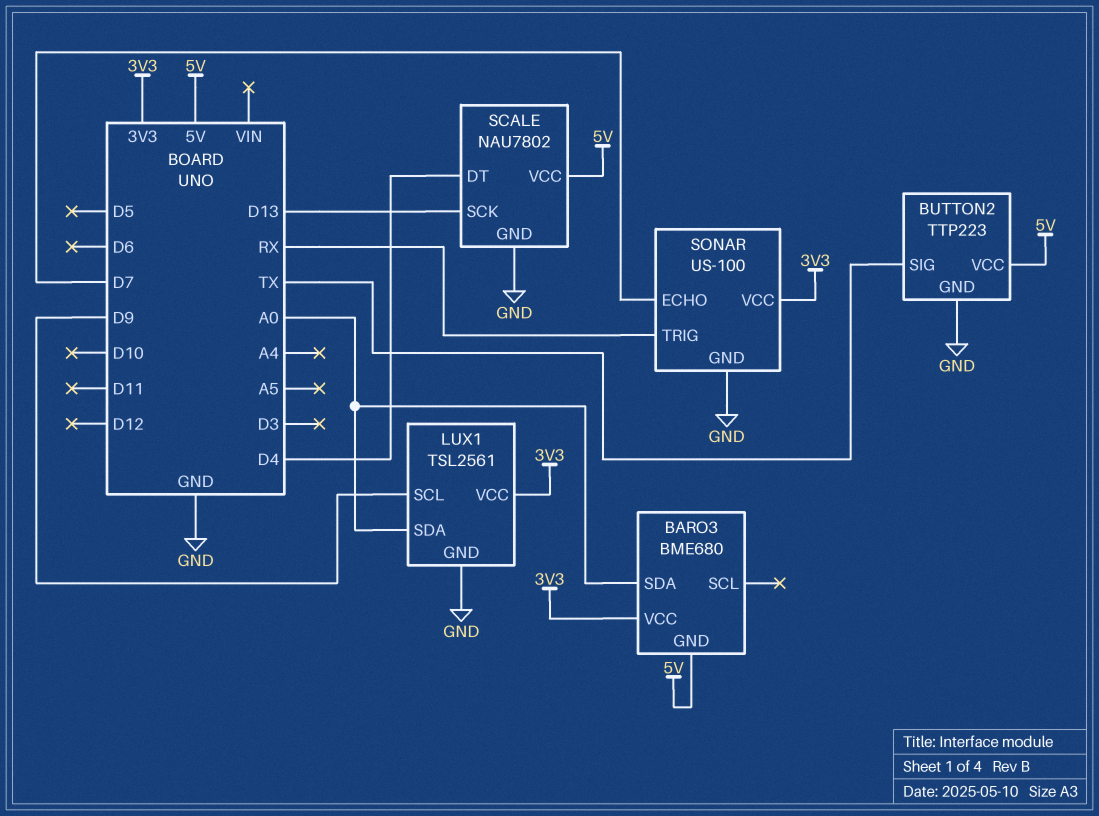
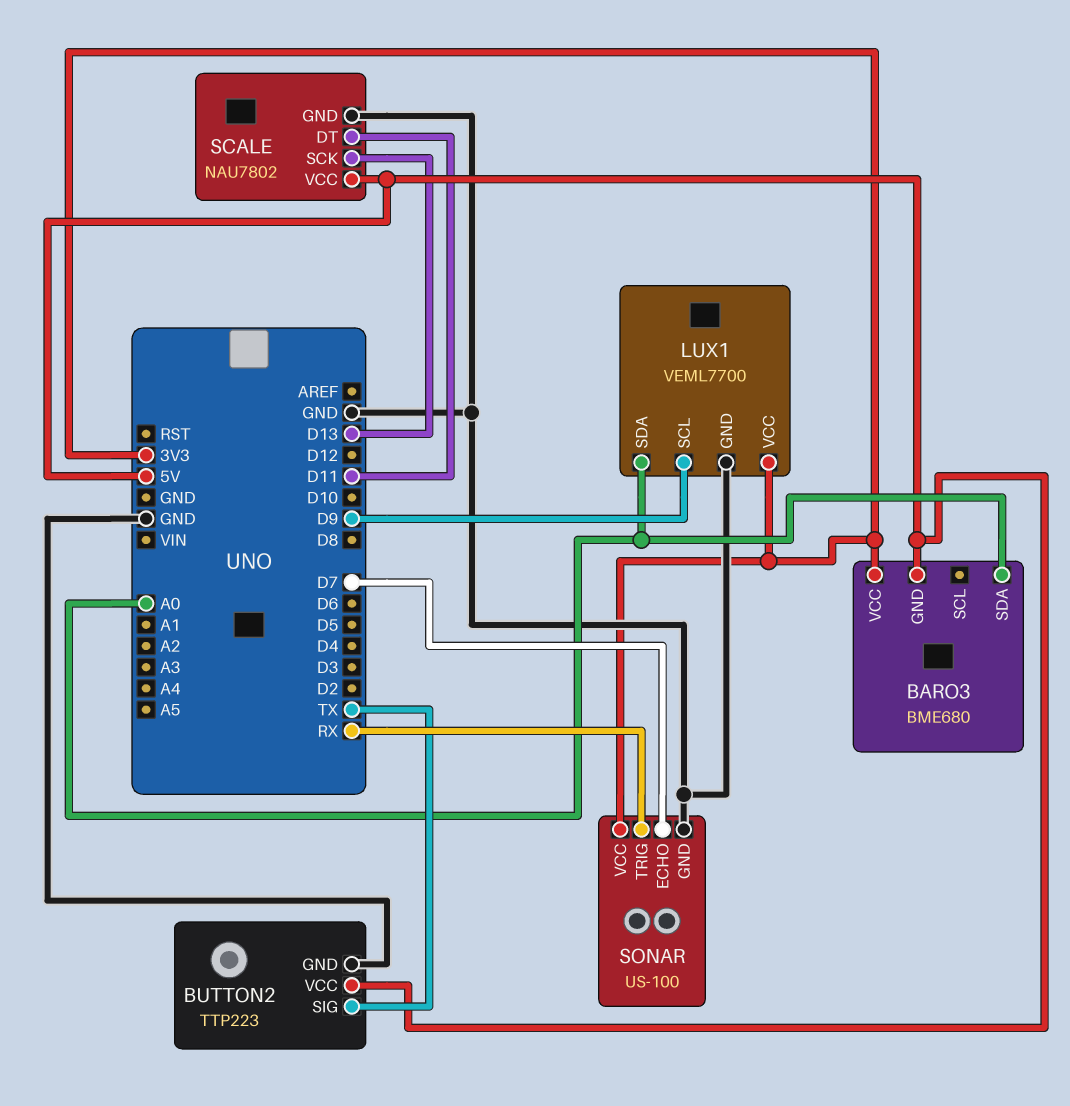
LUX1: TSL2561 -> VEML7700
SCALE pin DT: D4 -> D11

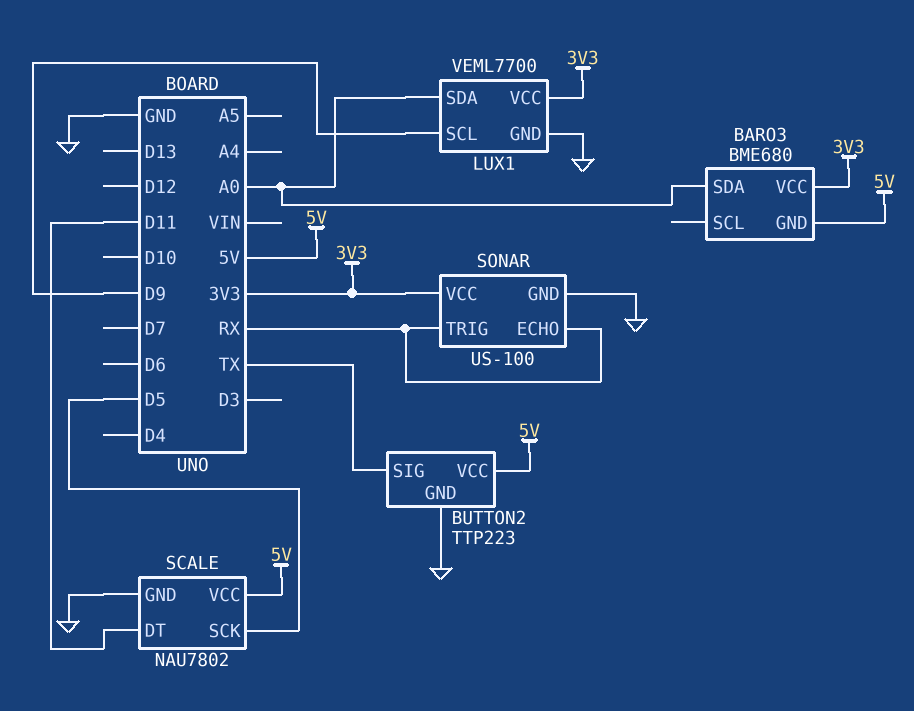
SCALE pin SCK: D13 -> D5
SONAR pin ECHO: D7 -> RX

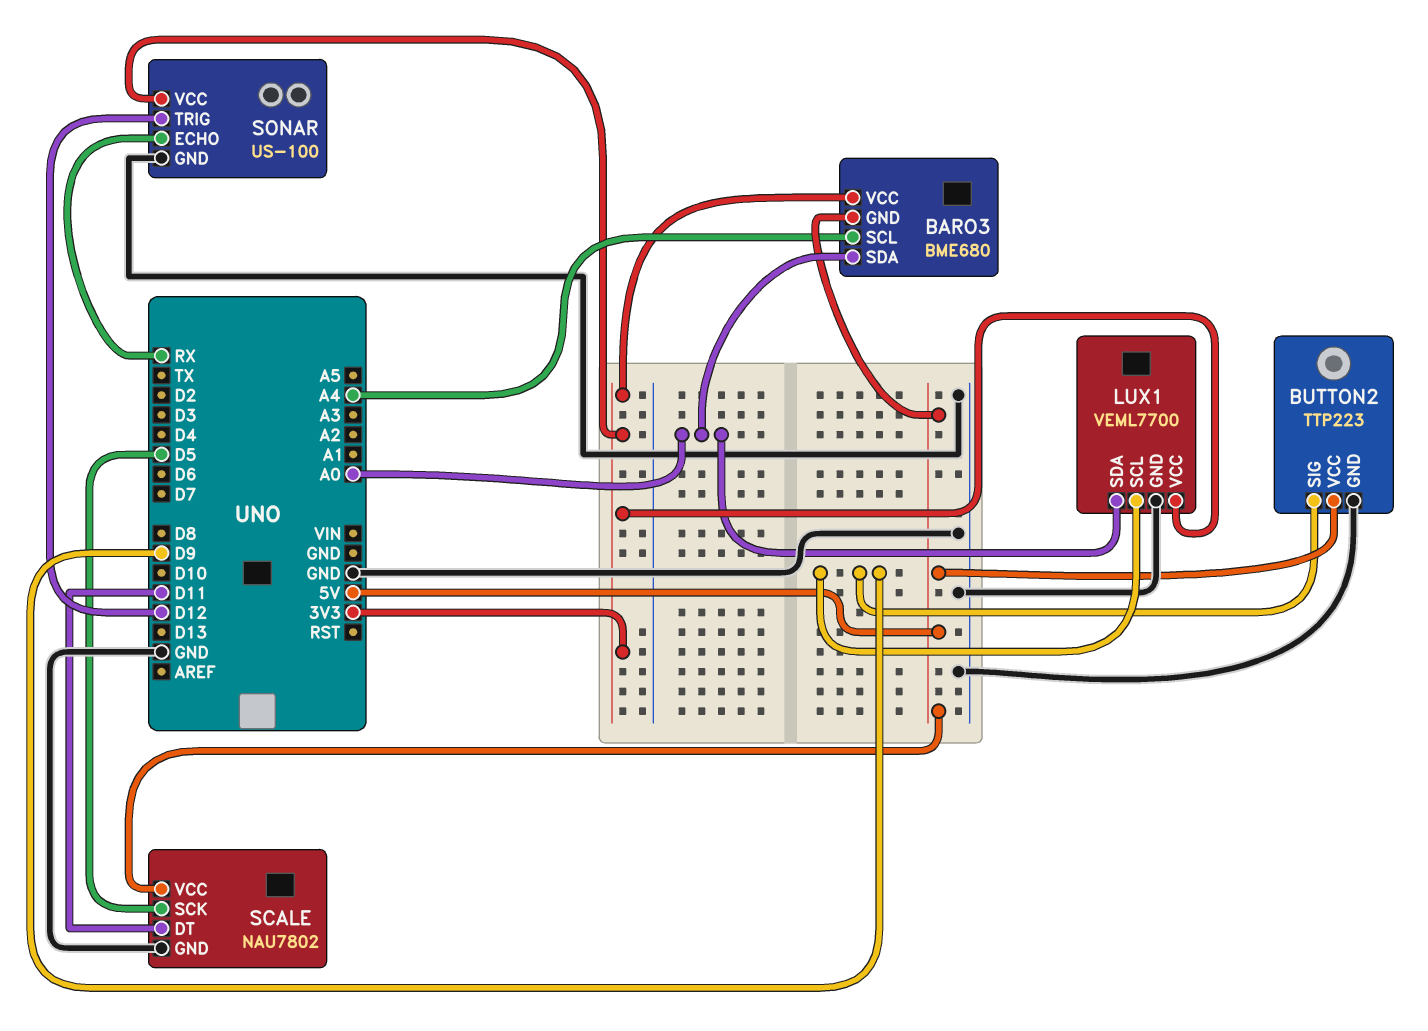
BARO3 pin SCL: none -> A4
BUTTON2 pin SIG: TX -> D9
SONAR pin TRIG: RX -> D12

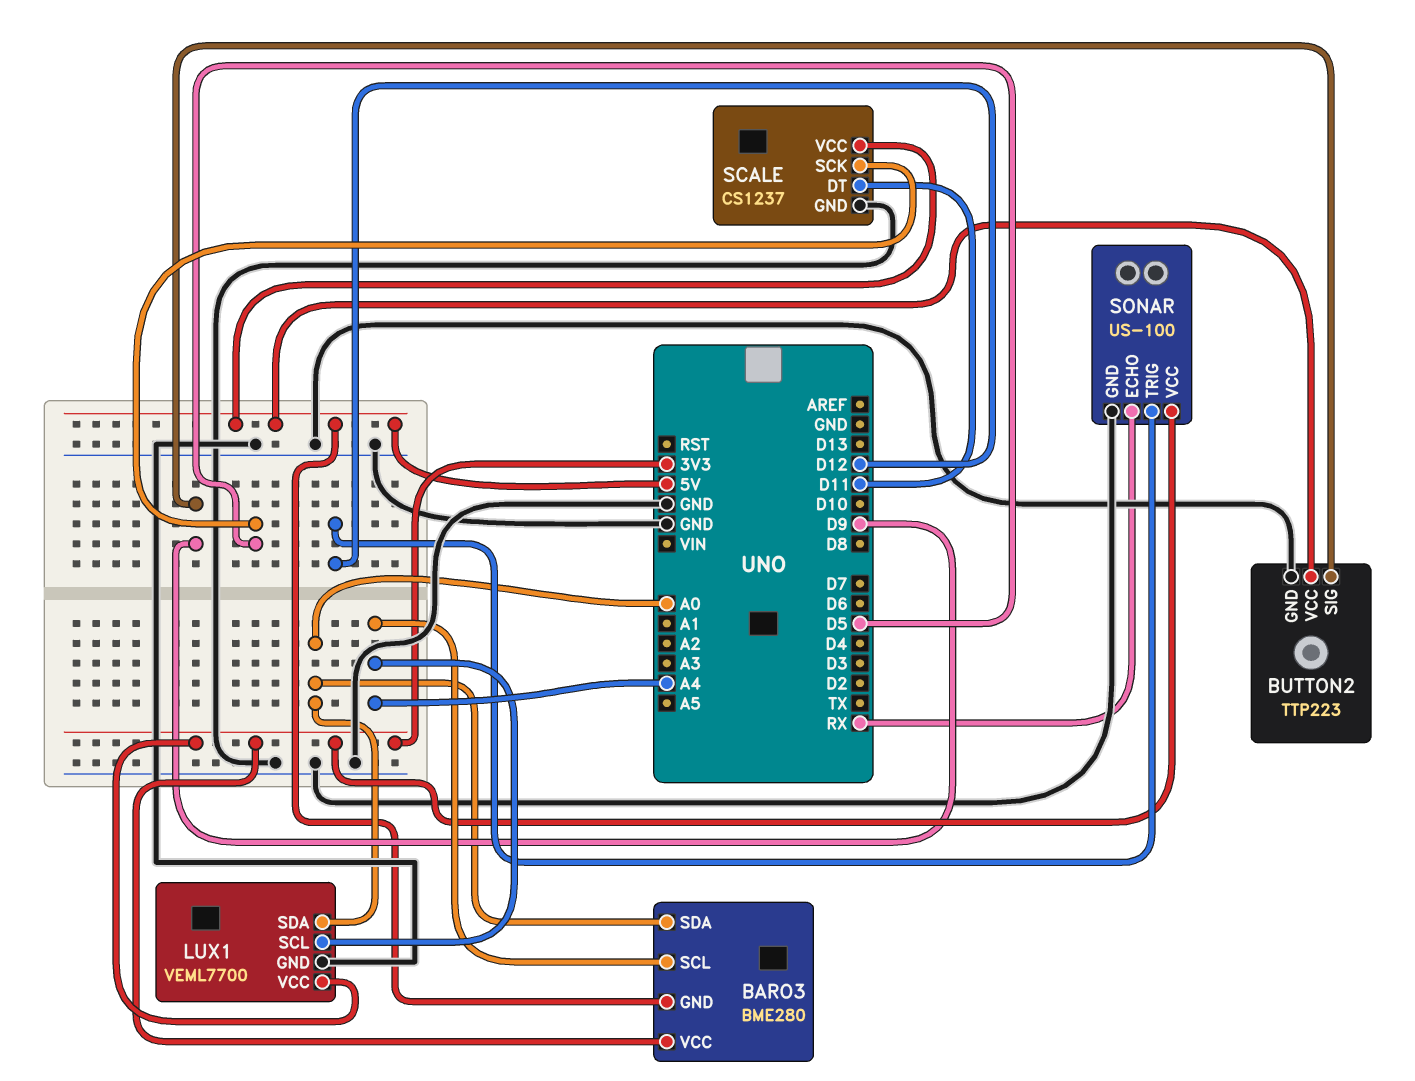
BARO3: BME680 -> BME280
LUX1 pin SCL: D9 -> A4
SCALE: NAU7802 -> CS1237

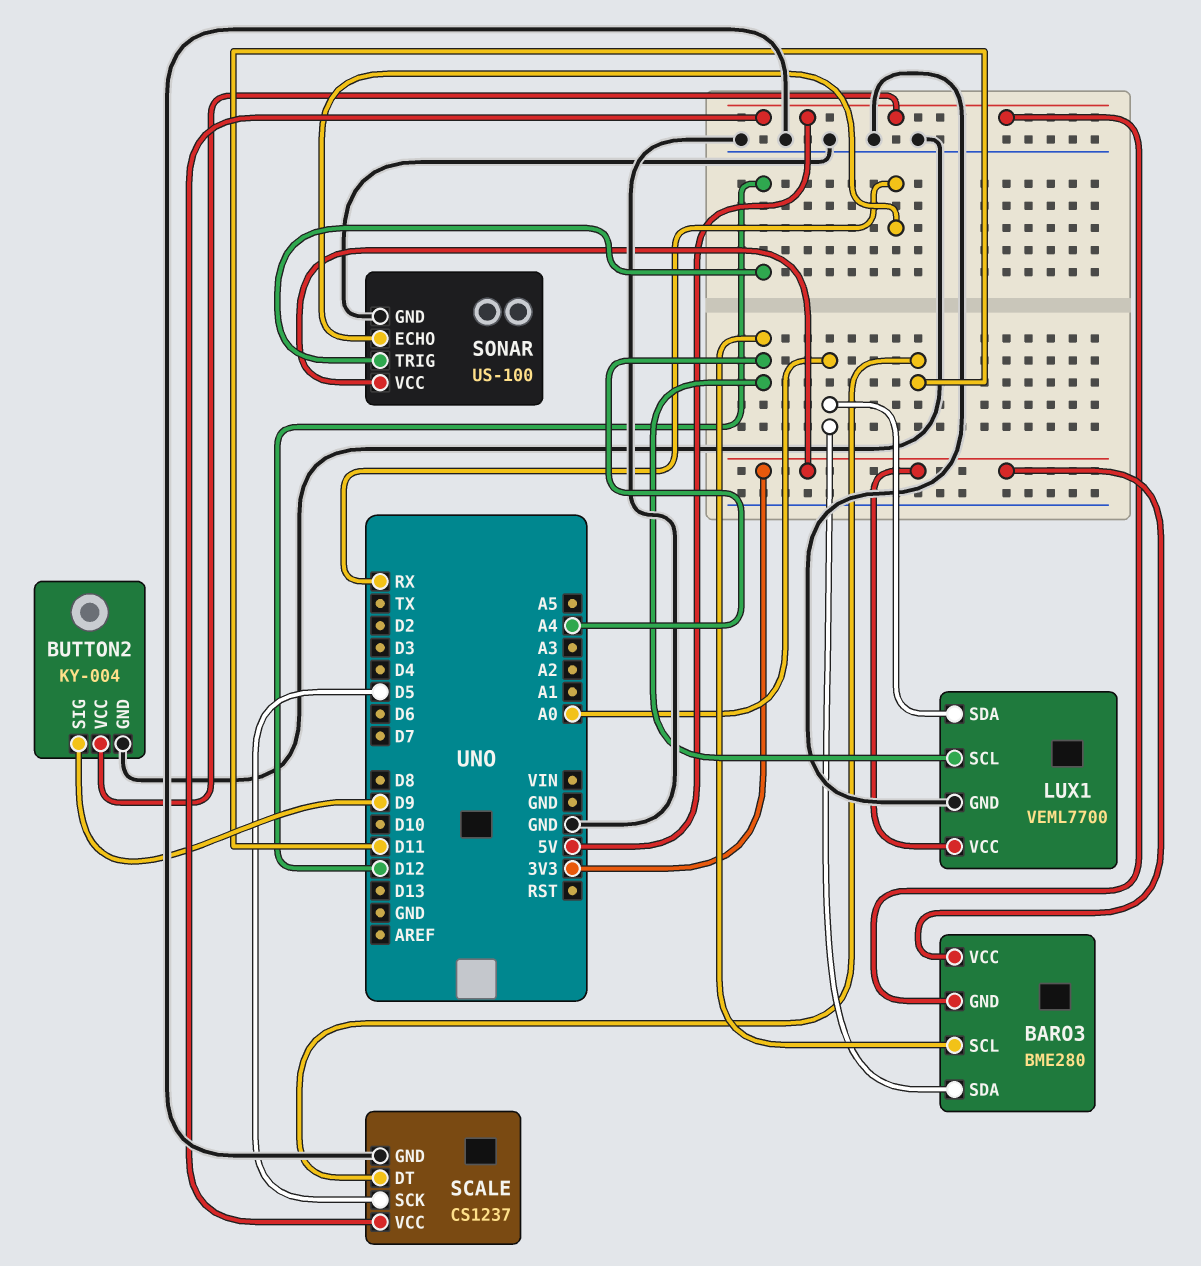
BUTTON2: TTP223 -> KY-004

